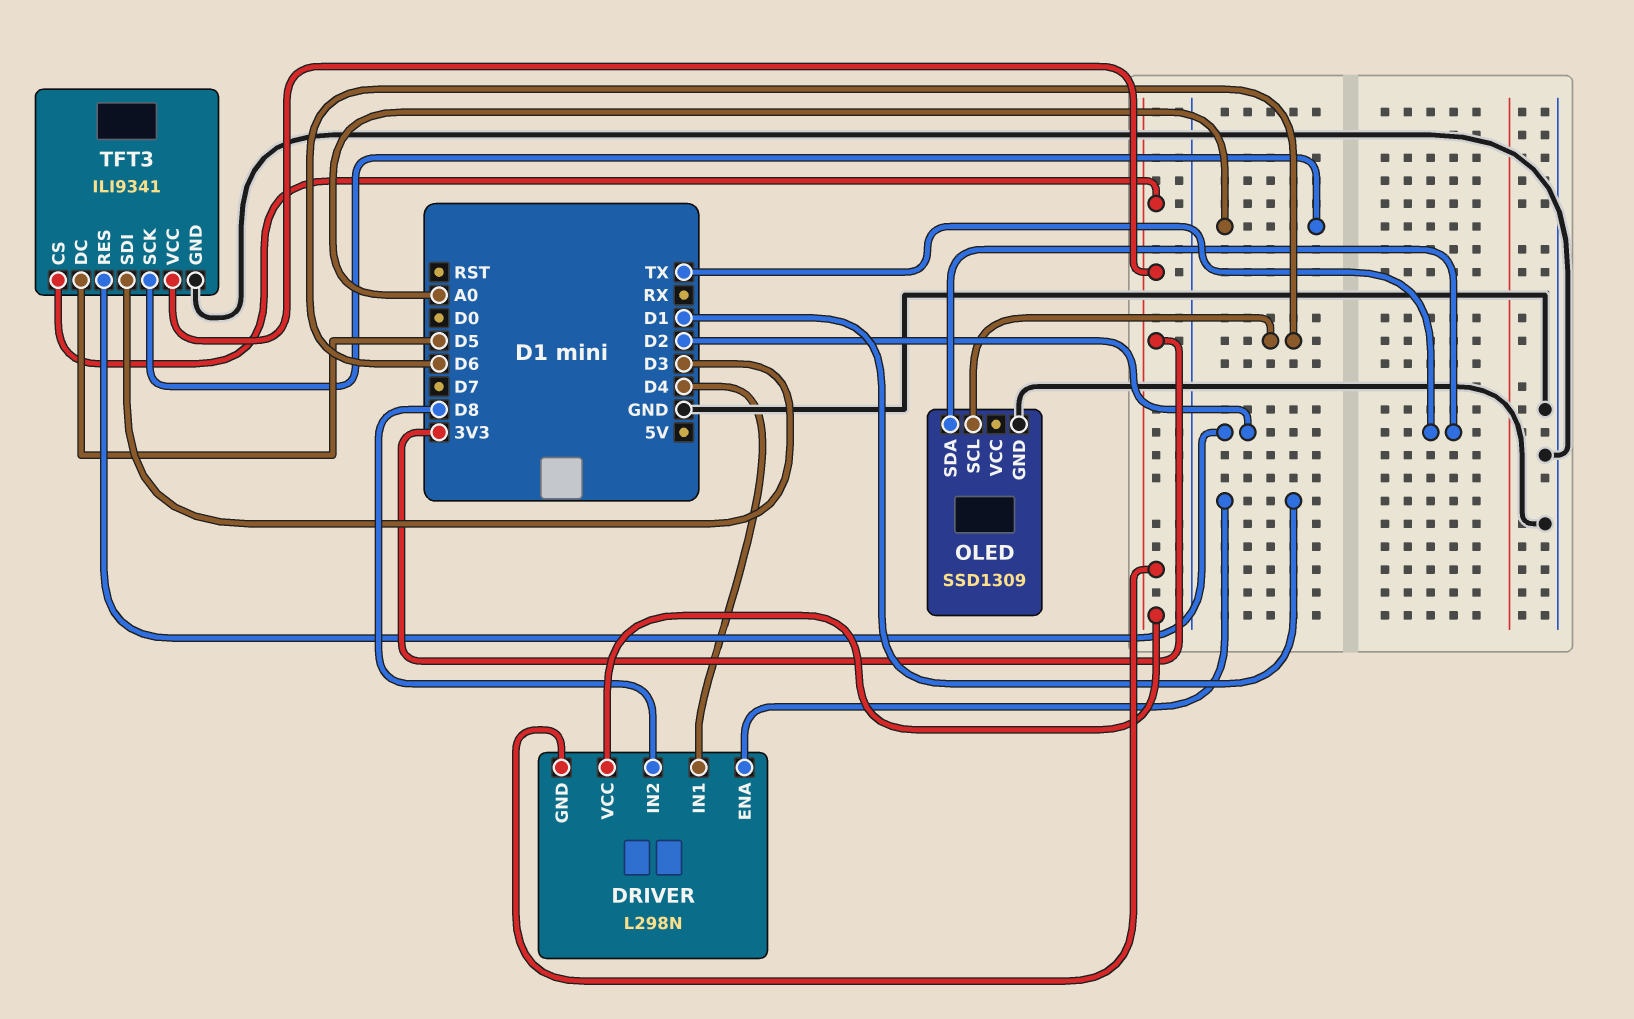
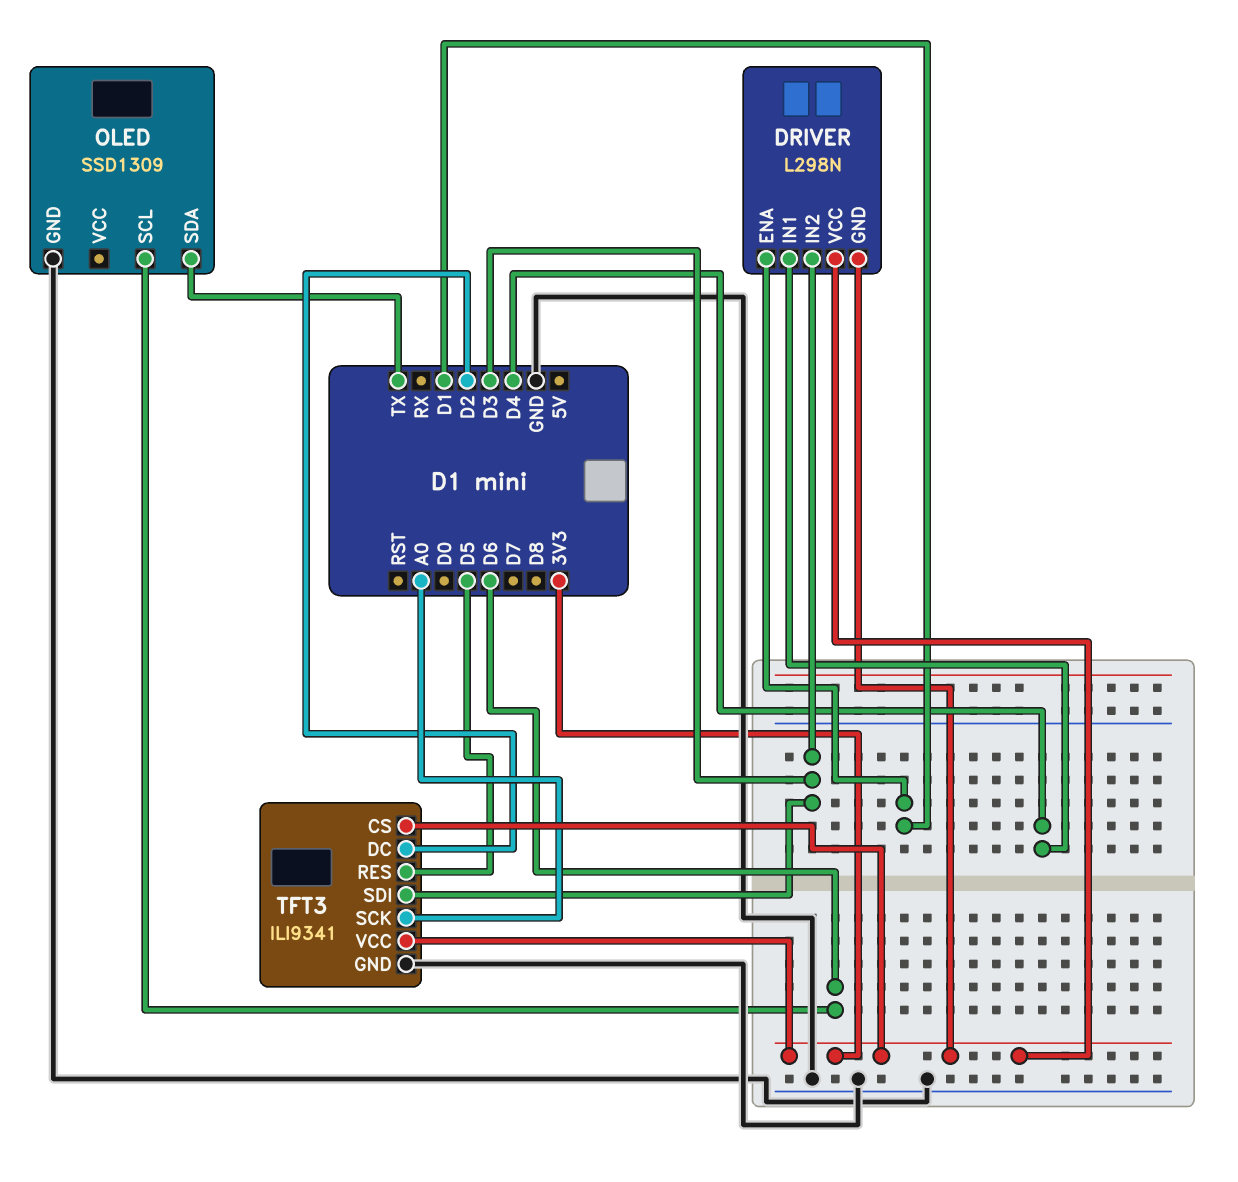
DRIVER pin IN2: D8 -> D3
TFT3 pin DC: D5 -> D2
TFT3 pin RES: D2 -> D5

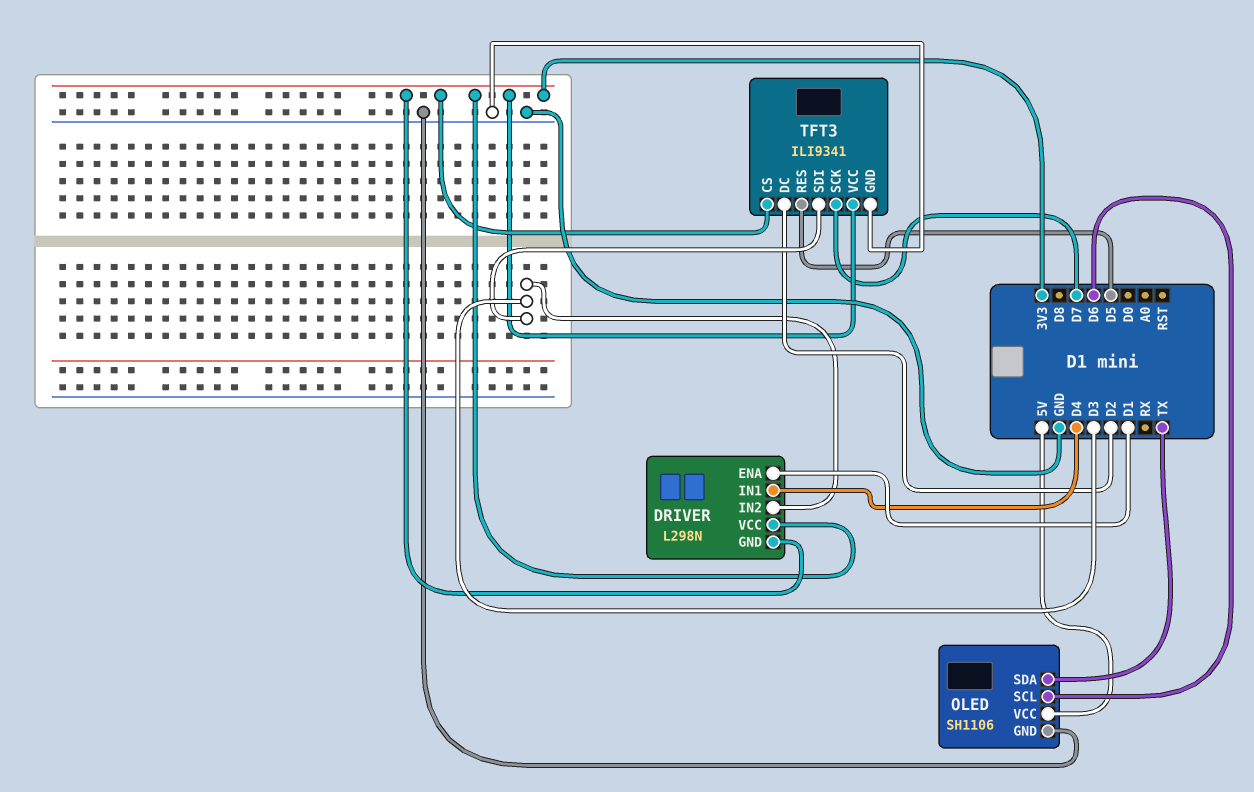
OLED: SSD1309 -> SH1106
OLED pin VCC: none -> 5V
TFT3 pin SCK: A0 -> D7

